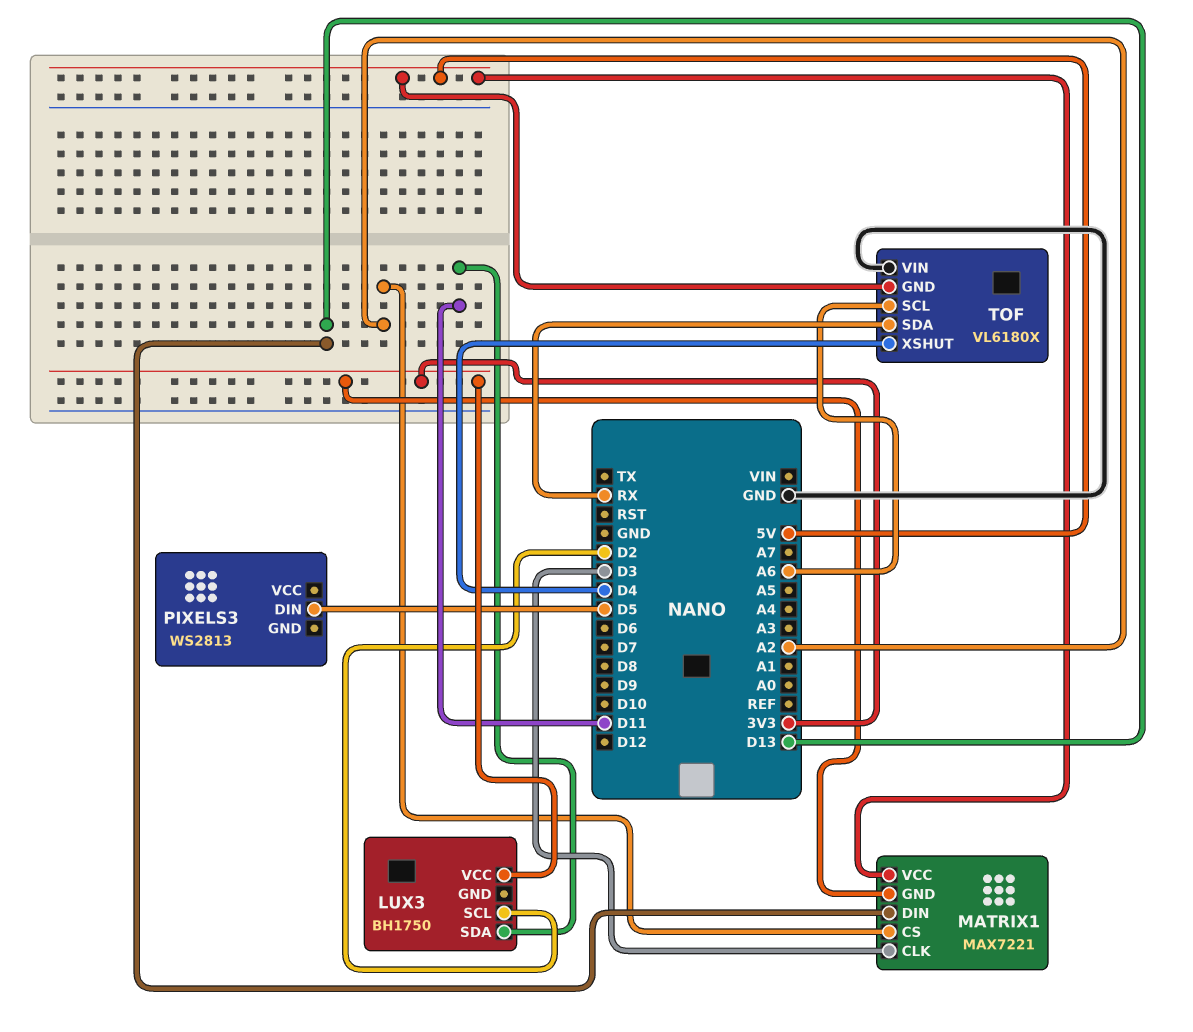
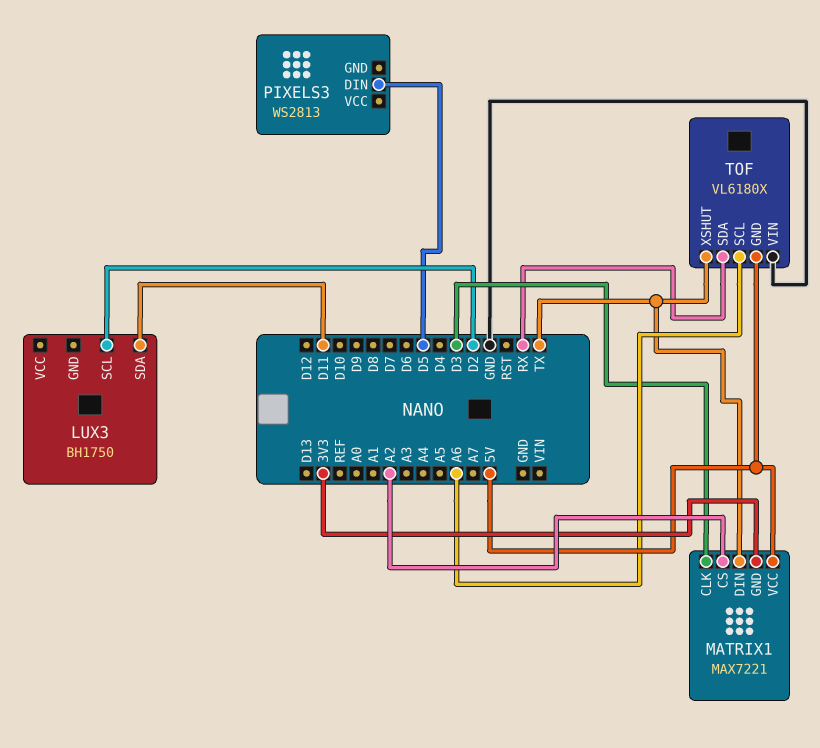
LUX3 pin VCC: 3V3 -> none
MATRIX1 pin DIN: D13 -> TX
TOF pin XSHUT: D4 -> TX

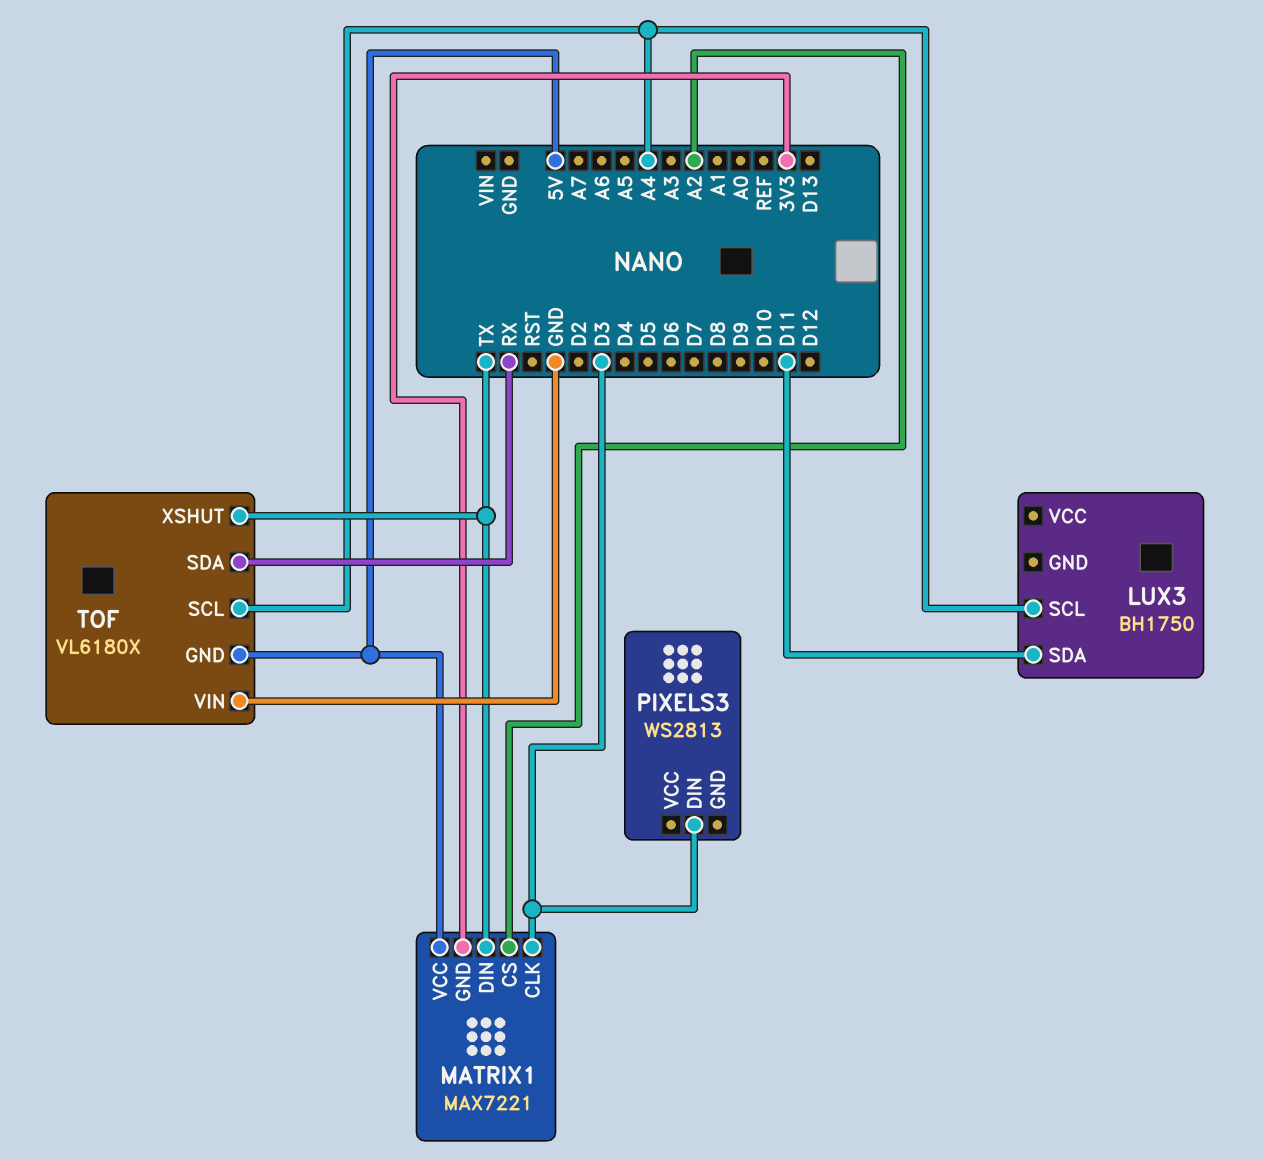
LUX3 pin SCL: D2 -> A4
PIXELS3 pin DIN: D5 -> D3
TOF pin SCL: A6 -> A4

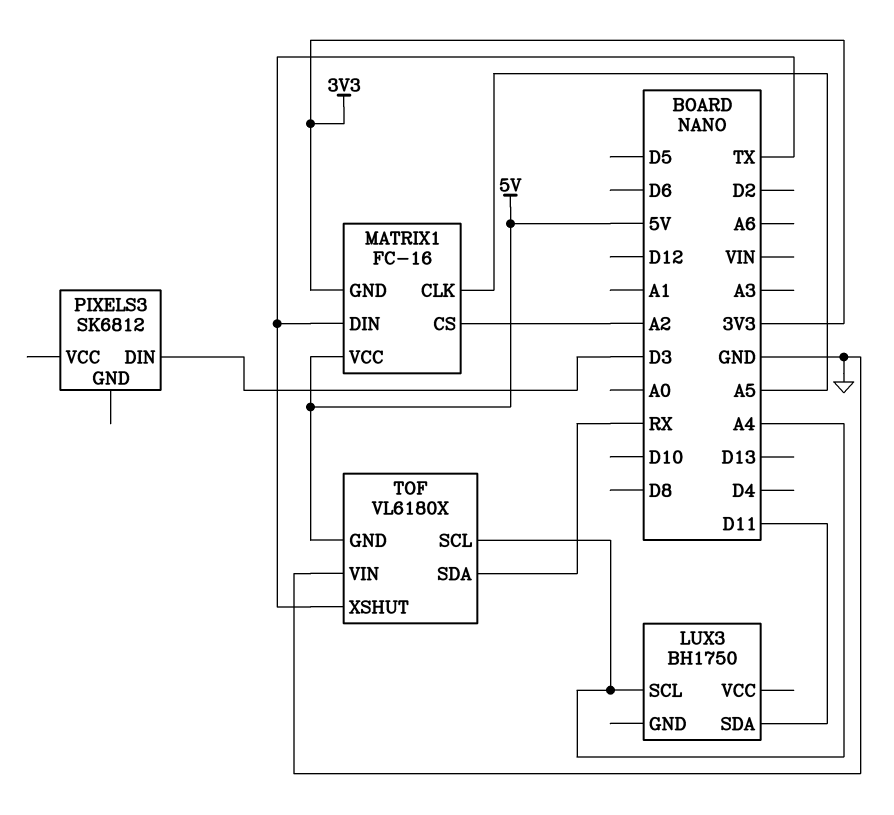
MATRIX1: MAX7221 -> FC-16
MATRIX1 pin CLK: D3 -> A5
PIXELS3: WS2813 -> SK6812

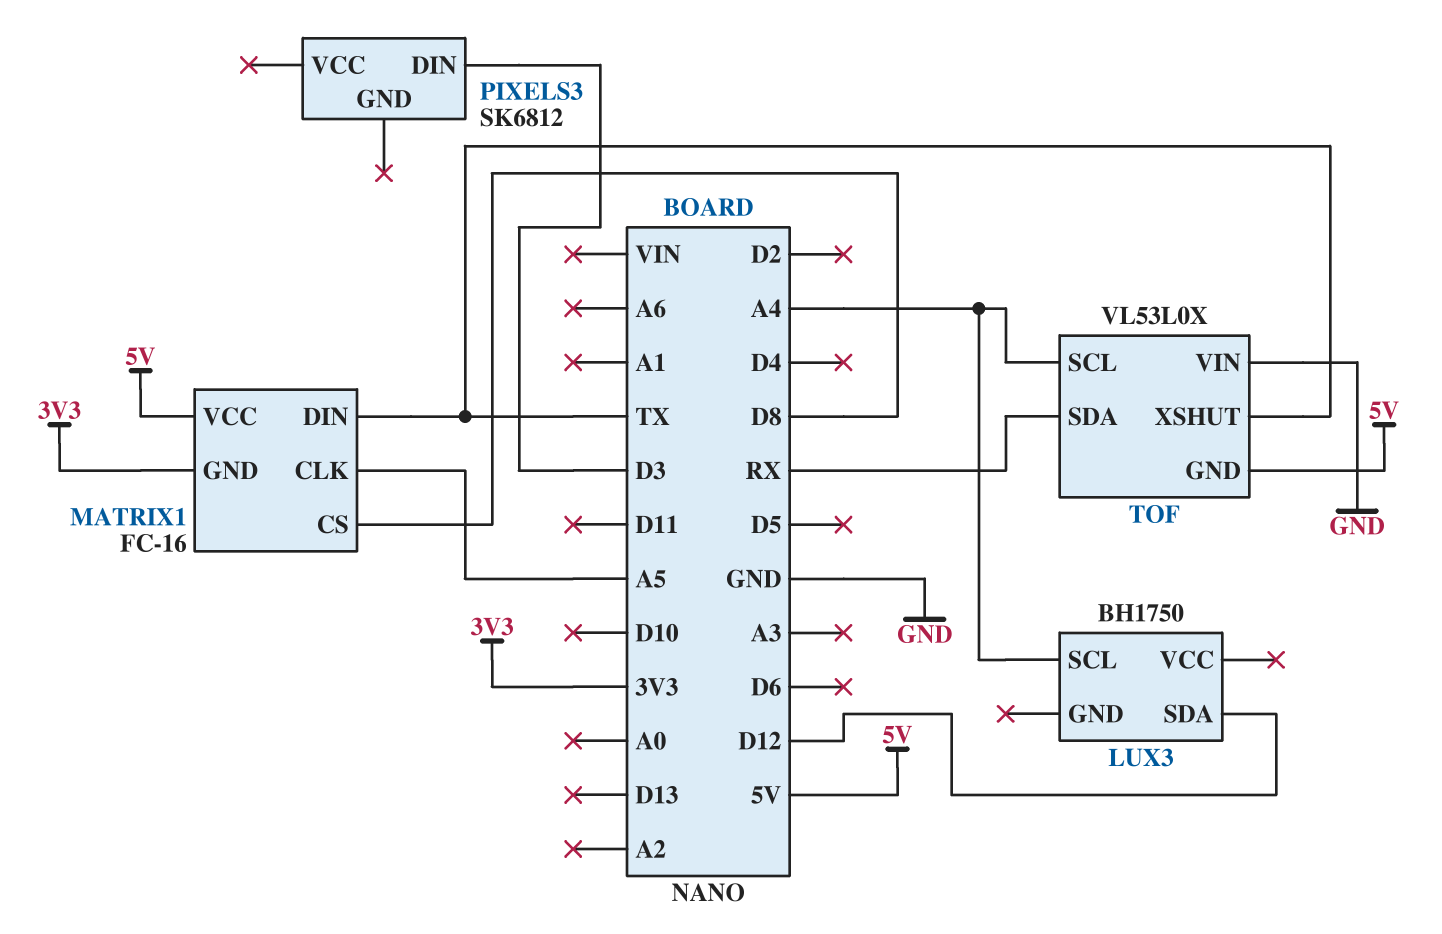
LUX3 pin SDA: D11 -> D12
MATRIX1 pin CS: A2 -> D8
TOF: VL6180X -> VL53L0X

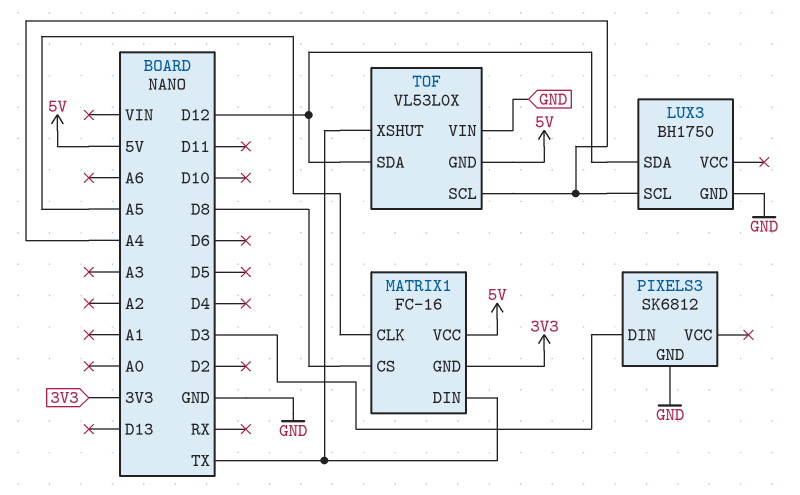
LUX3 pin GND: none -> GND
PIXELS3 pin GND: none -> GND
TOF pin SDA: RX -> D12

